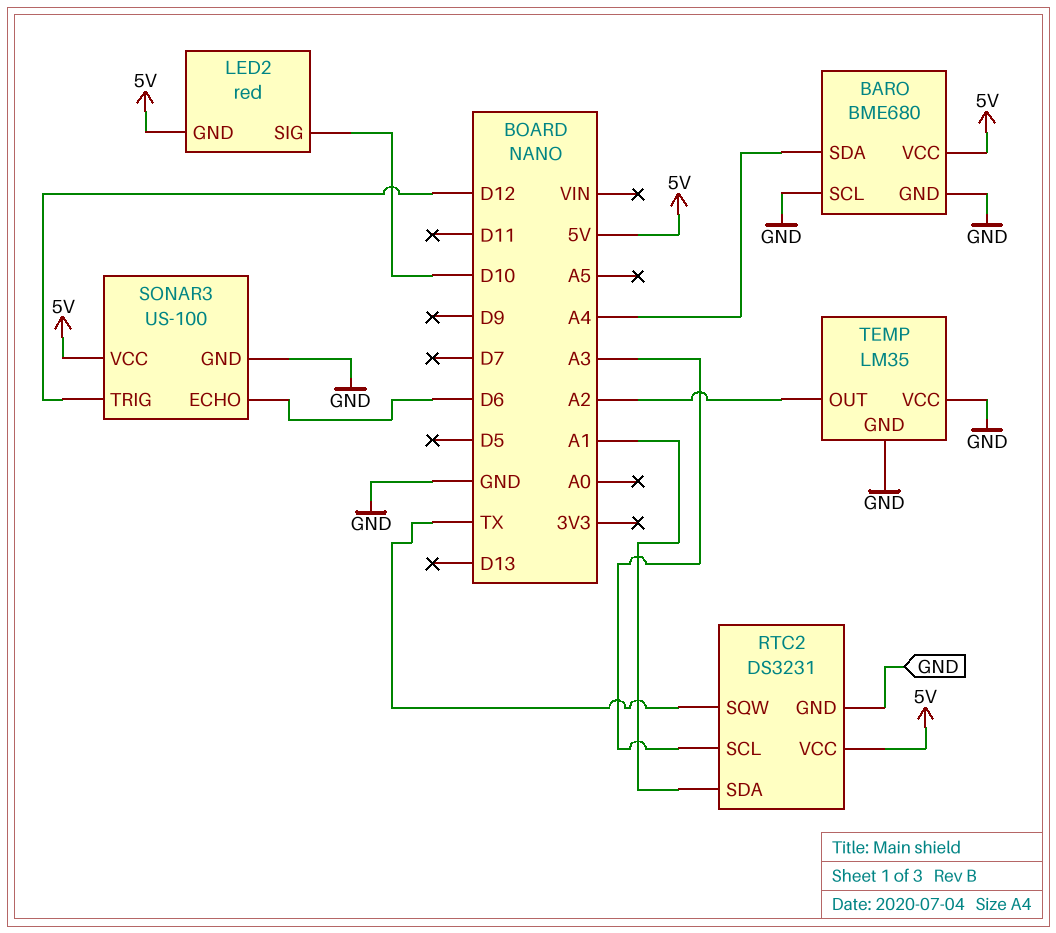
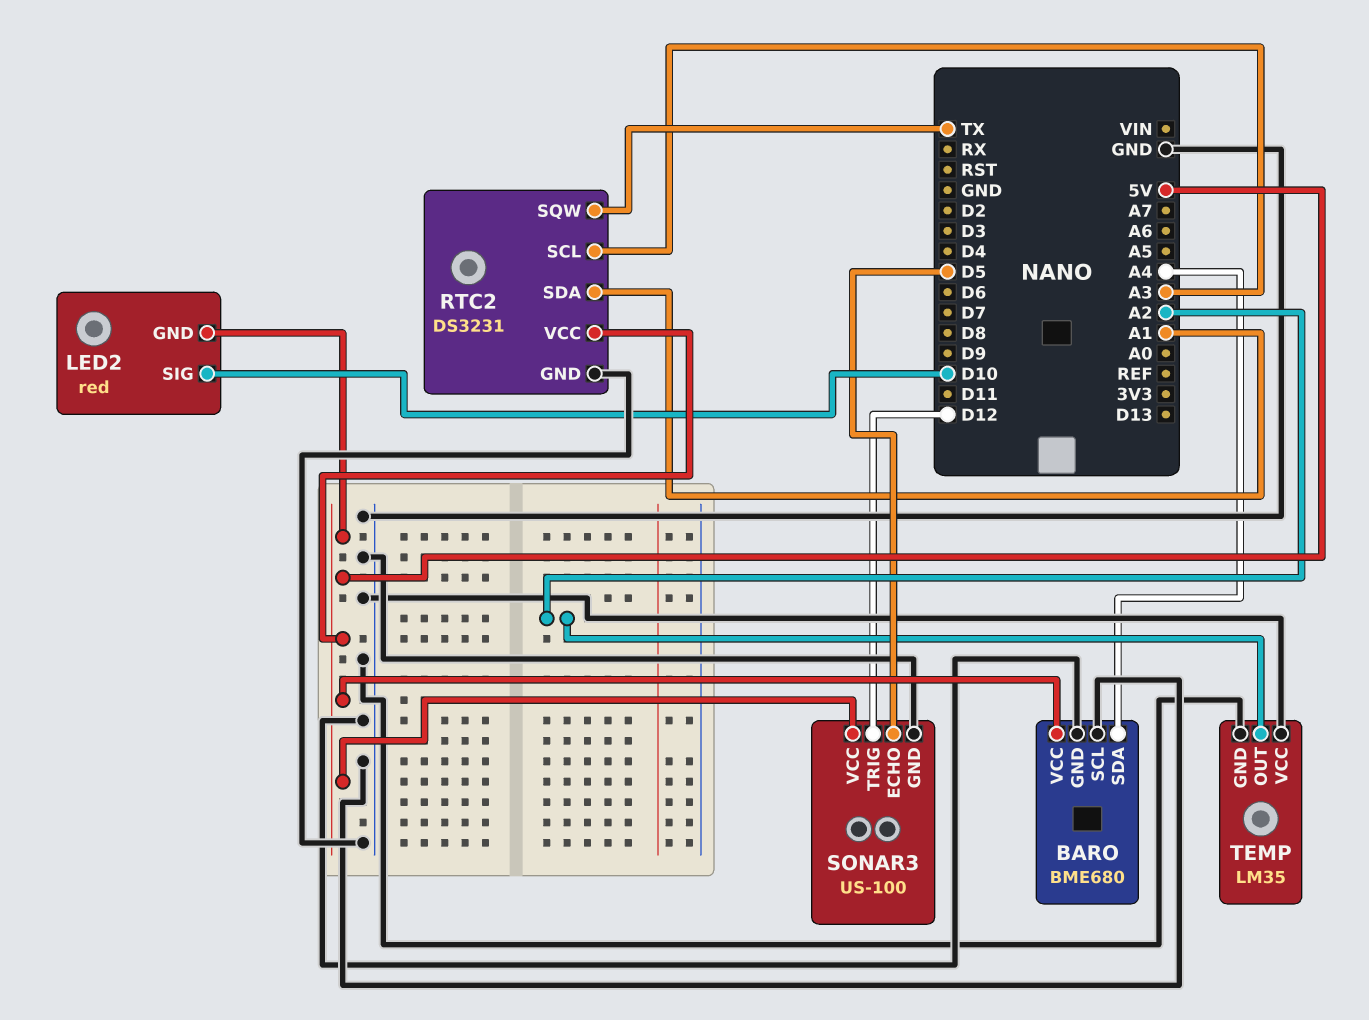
SONAR3 pin ECHO: D6 -> D5

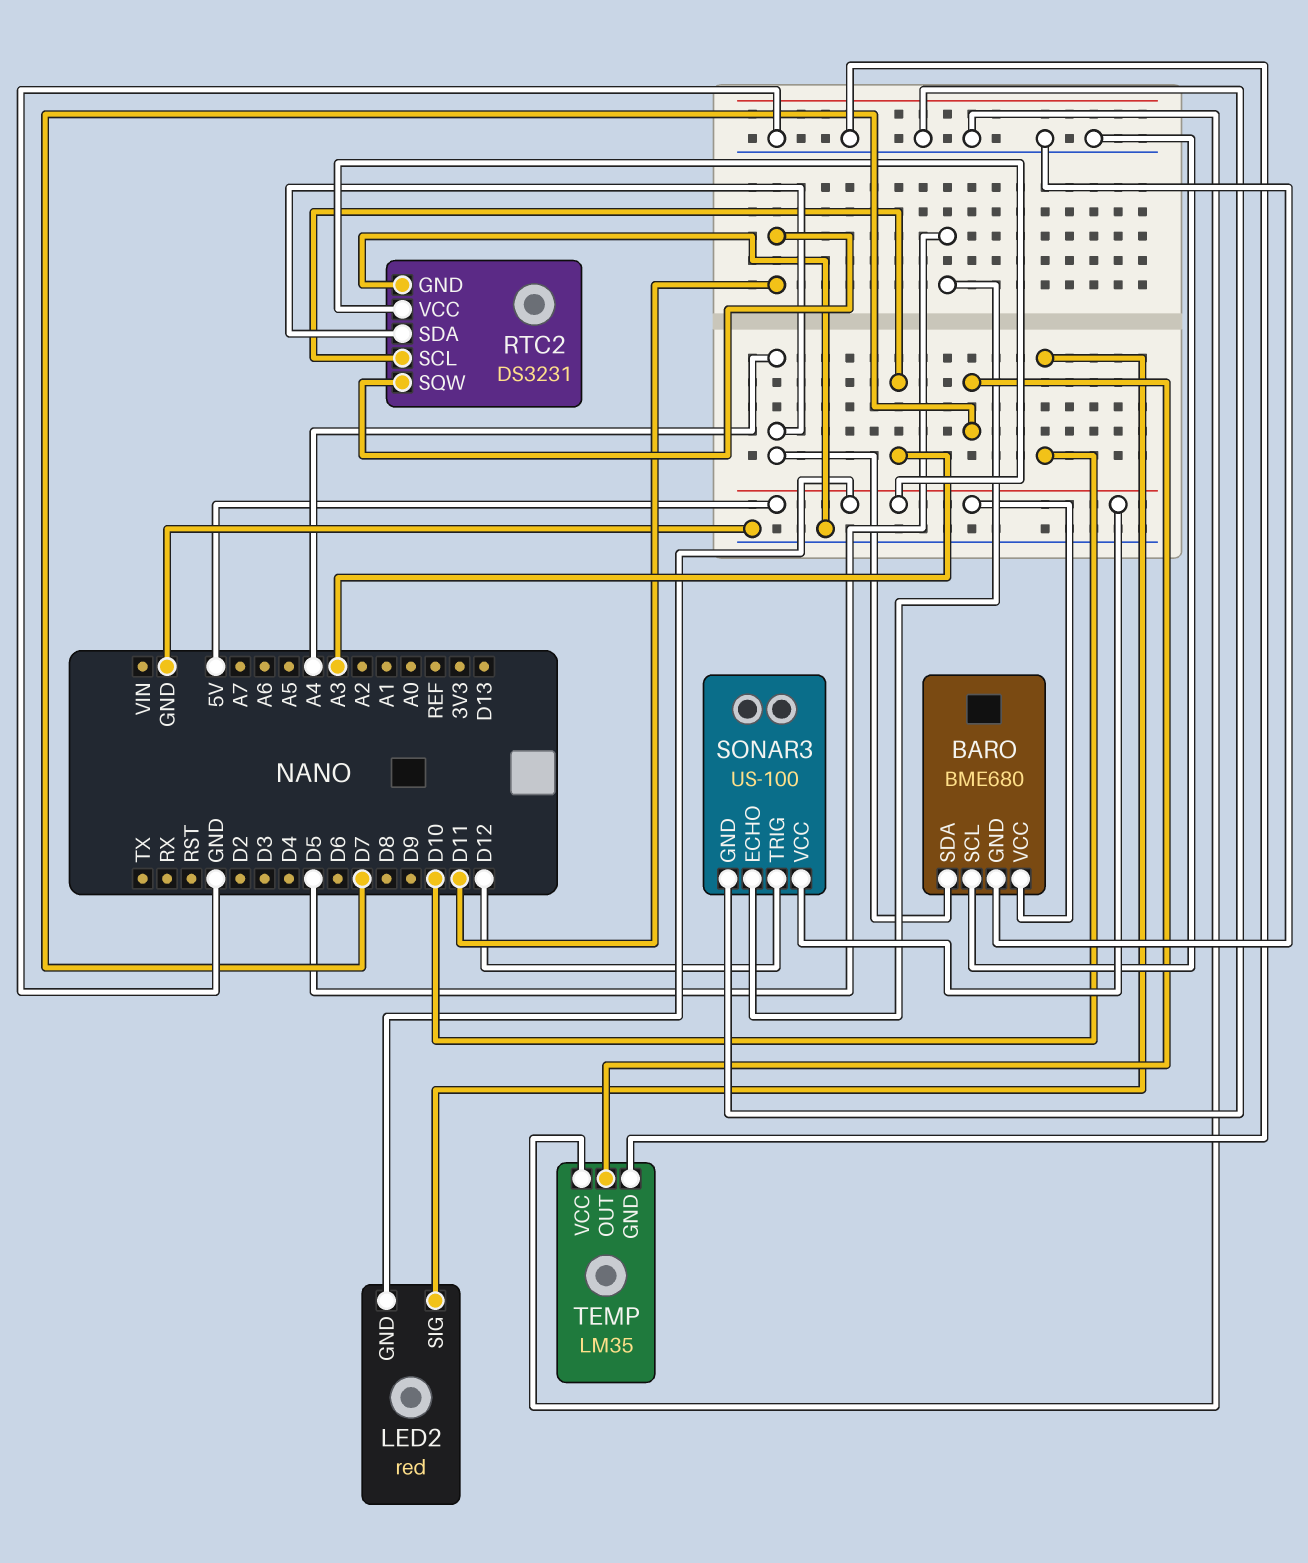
RTC2 pin SDA: A1 -> A4
RTC2 pin SQW: TX -> D11
TEMP pin OUT: A2 -> D7

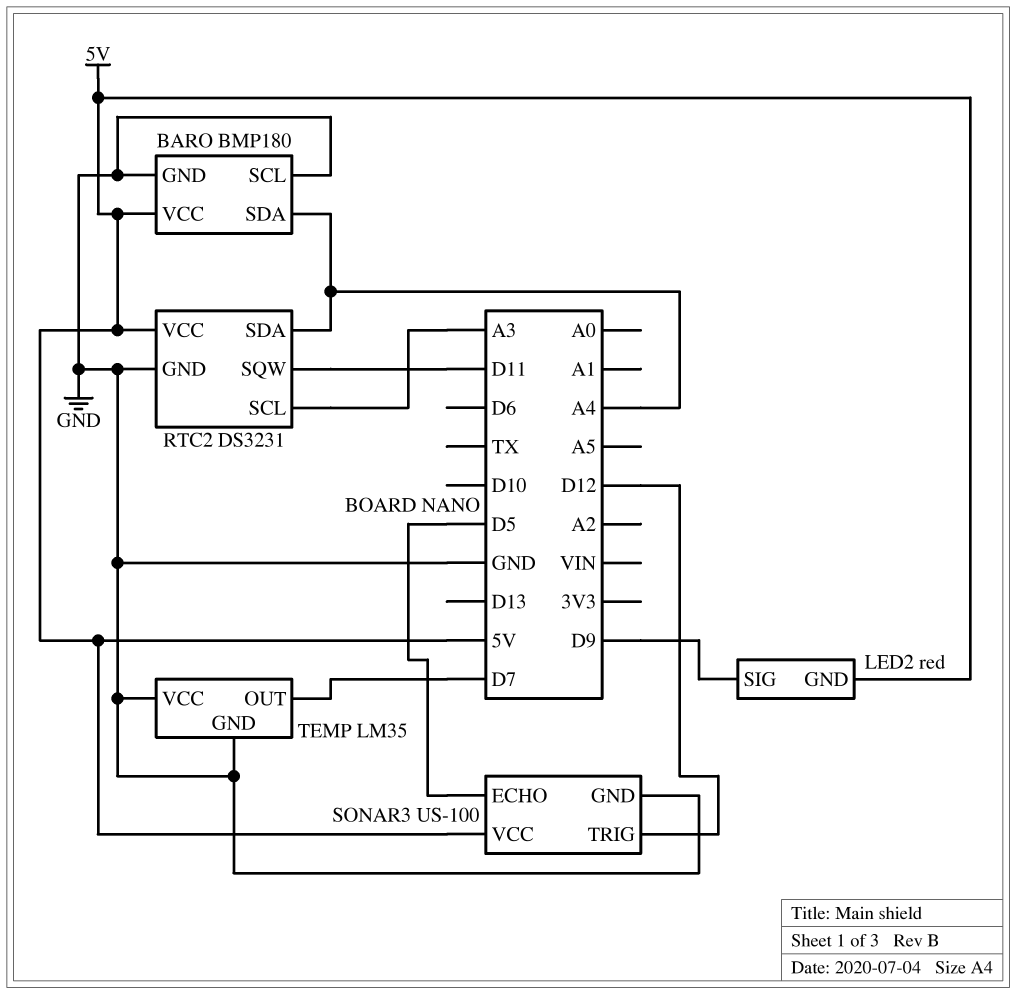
BARO: BME680 -> BMP180
LED2 pin SIG: D10 -> D9

